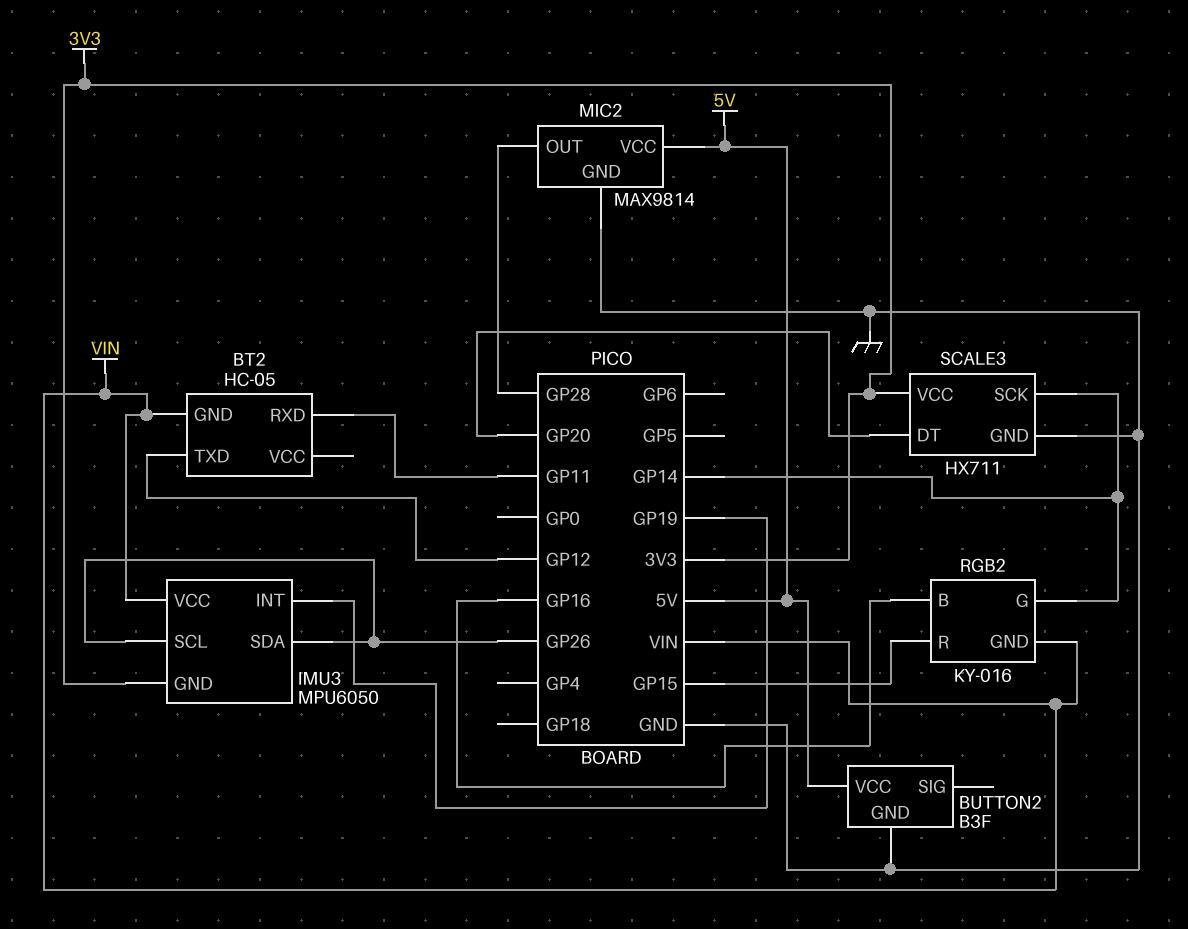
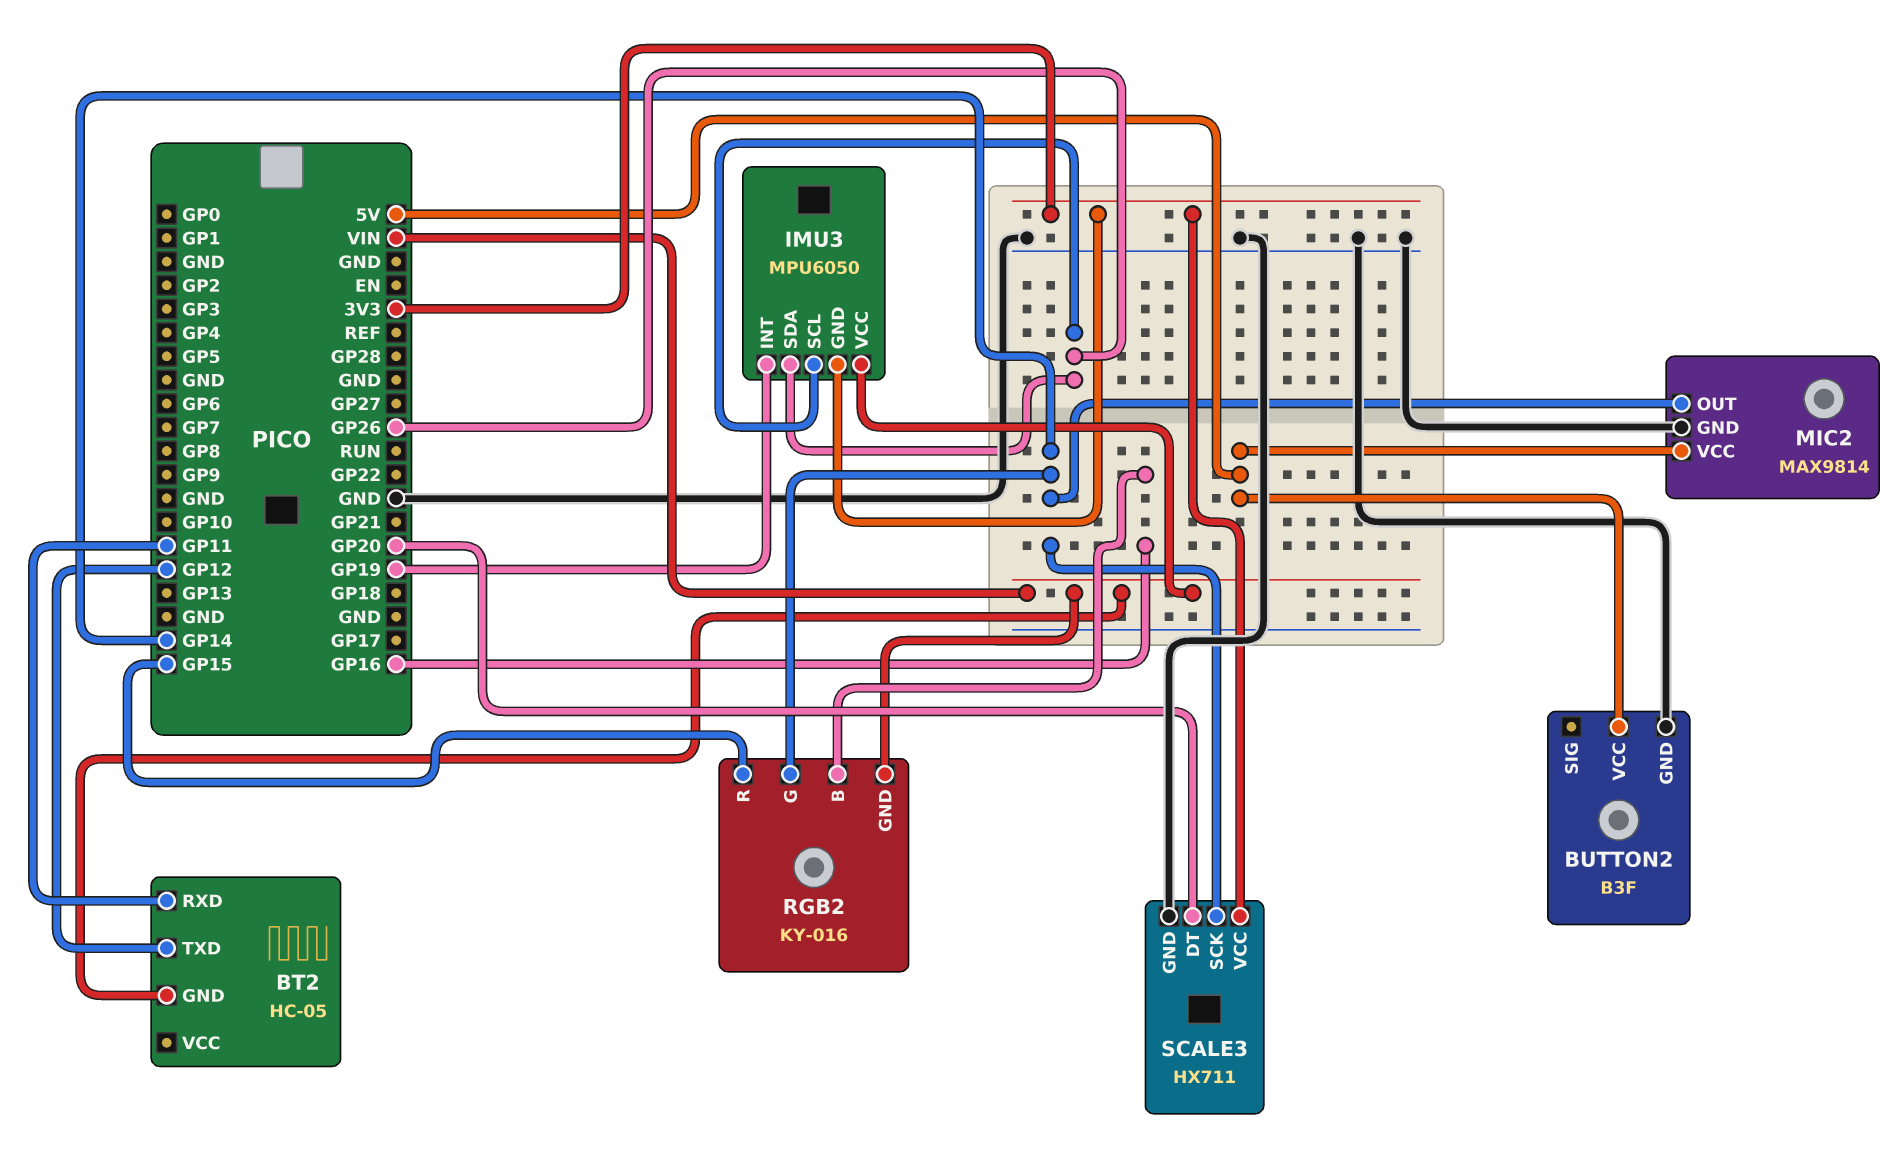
MIC2 pin OUT: GP28 -> GP14

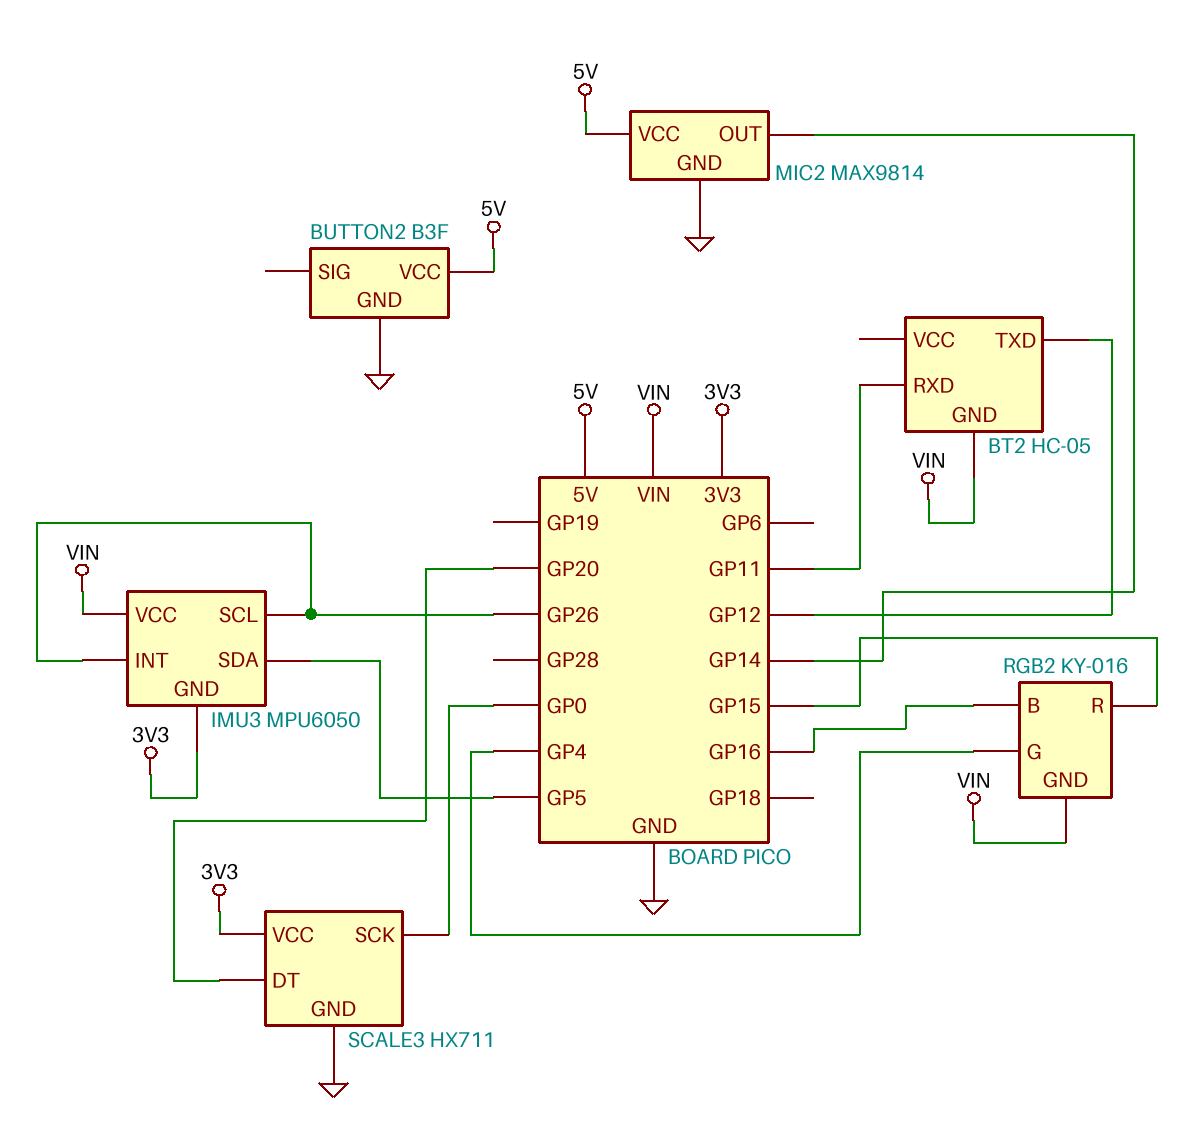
IMU3 pin INT: GP19 -> GP26
IMU3 pin SDA: GP26 -> GP5
RGB2 pin G: GP14 -> GP4
SCALE3 pin SCK: GP14 -> GP0

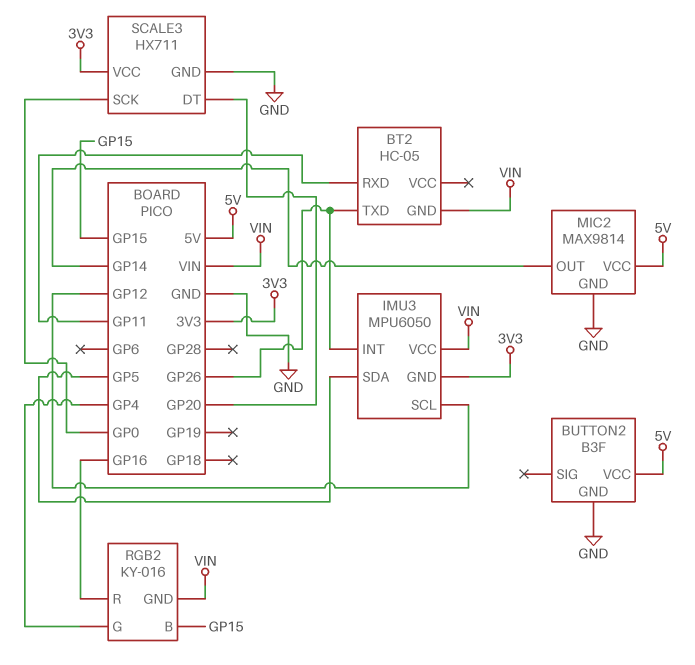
BT2 pin TXD: GP12 -> GP26
IMU3 pin SCL: GP26 -> GP12
RGB2 pin B: GP16 -> GP15
RGB2 pin R: GP15 -> GP16

